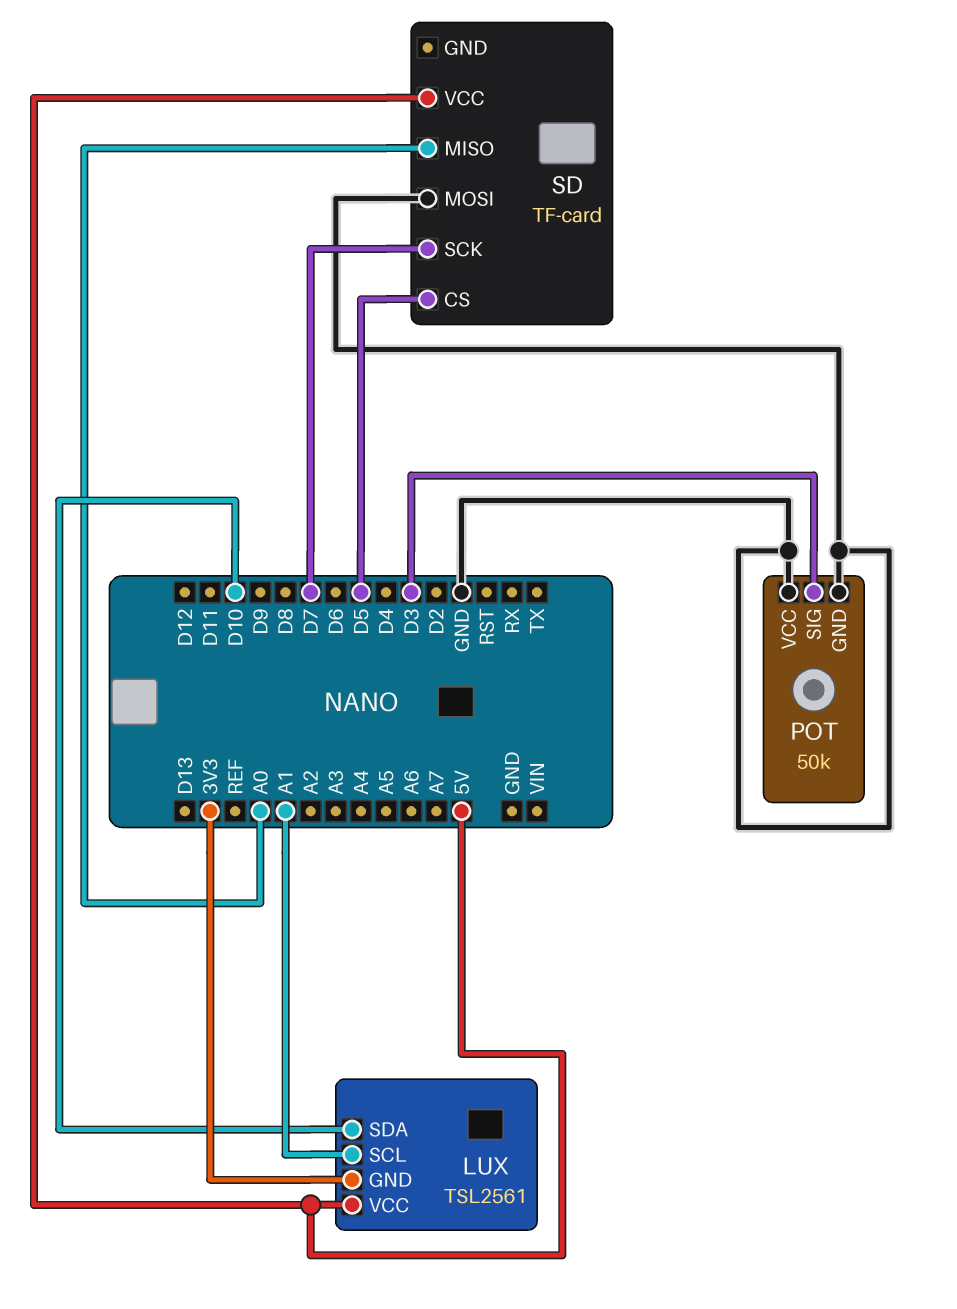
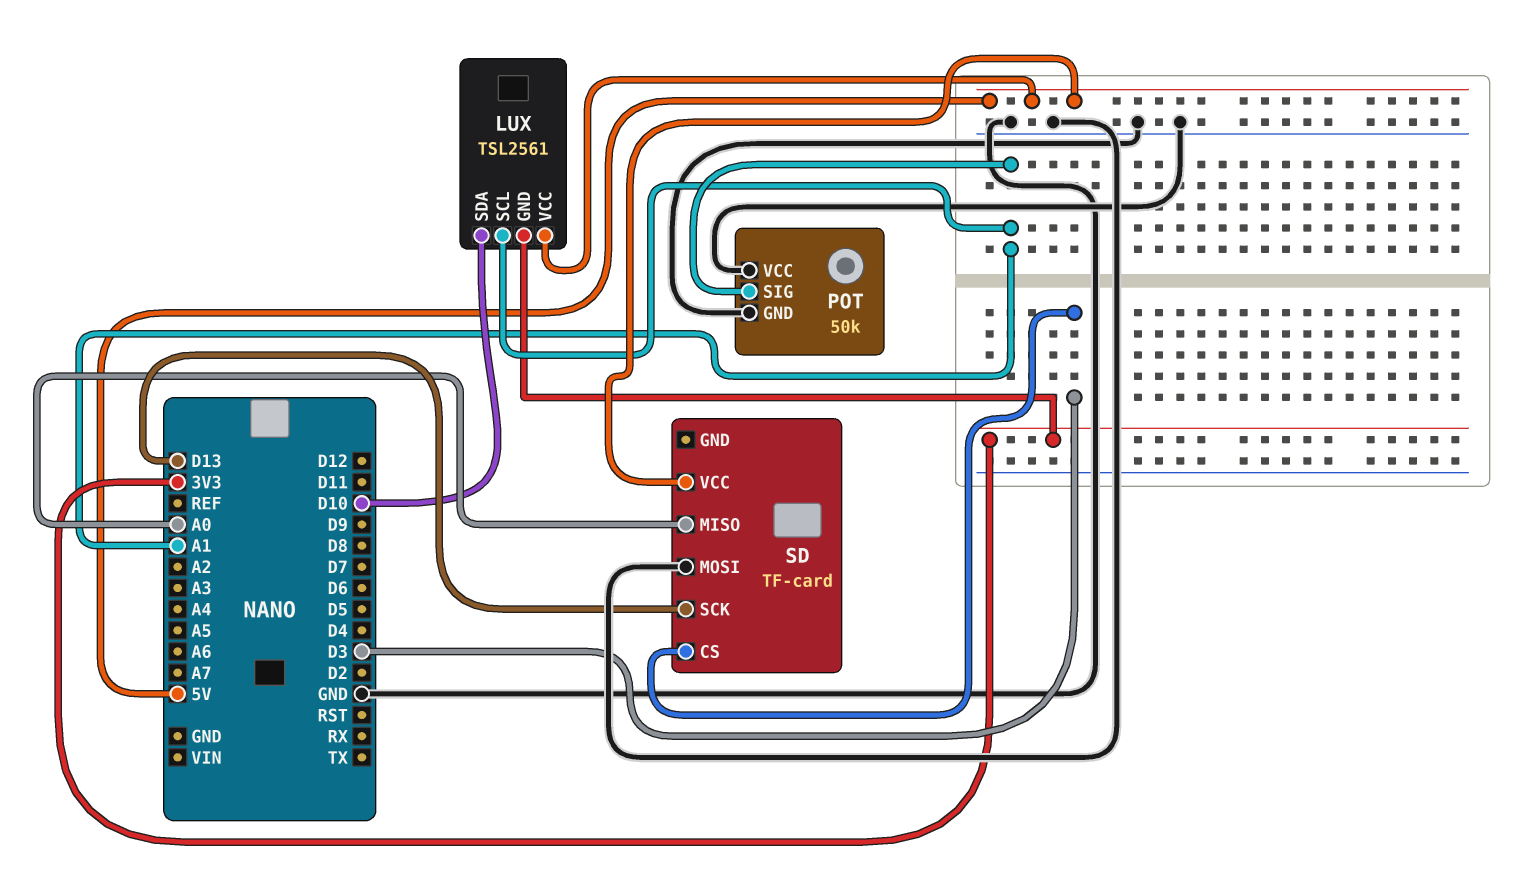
POT pin SIG: D3 -> A1
SD pin CS: D5 -> D3
SD pin SCK: D7 -> D13

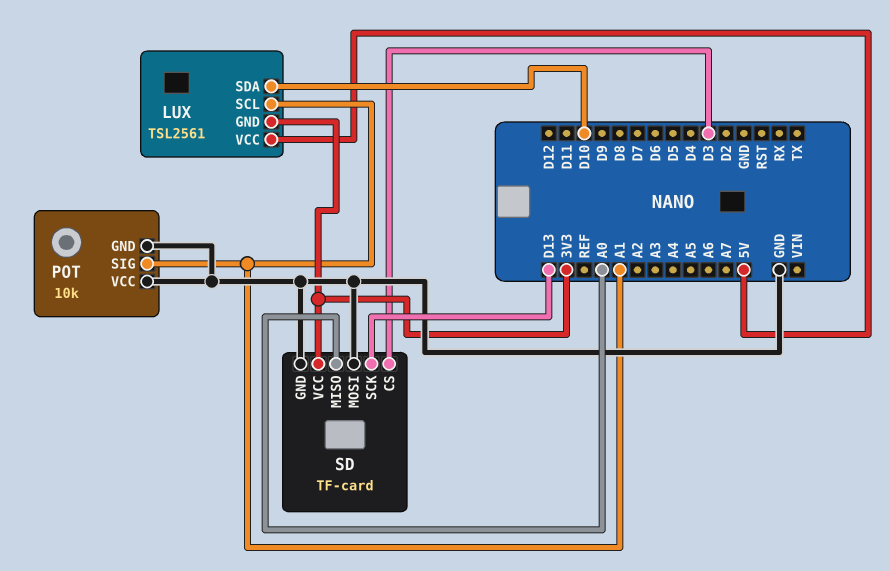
POT: 50k -> 10k
SD pin GND: none -> GND
SD pin VCC: 5V -> 3V3

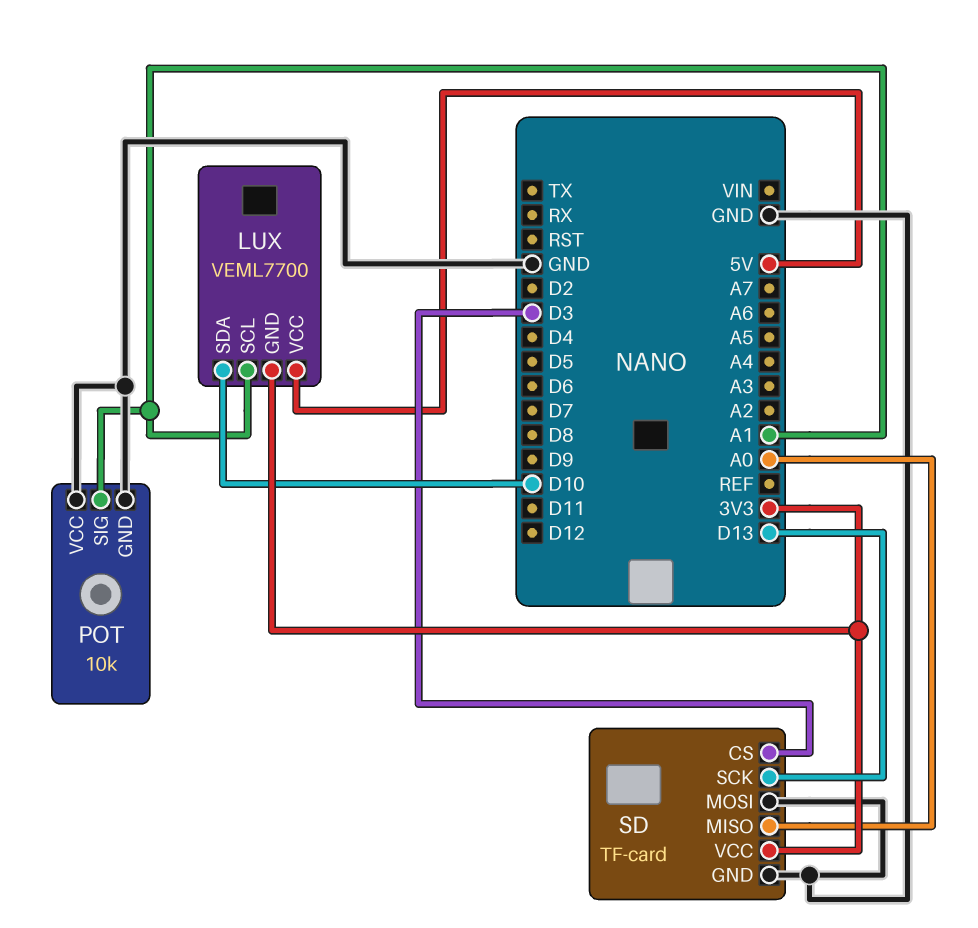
LUX: TSL2561 -> VEML7700

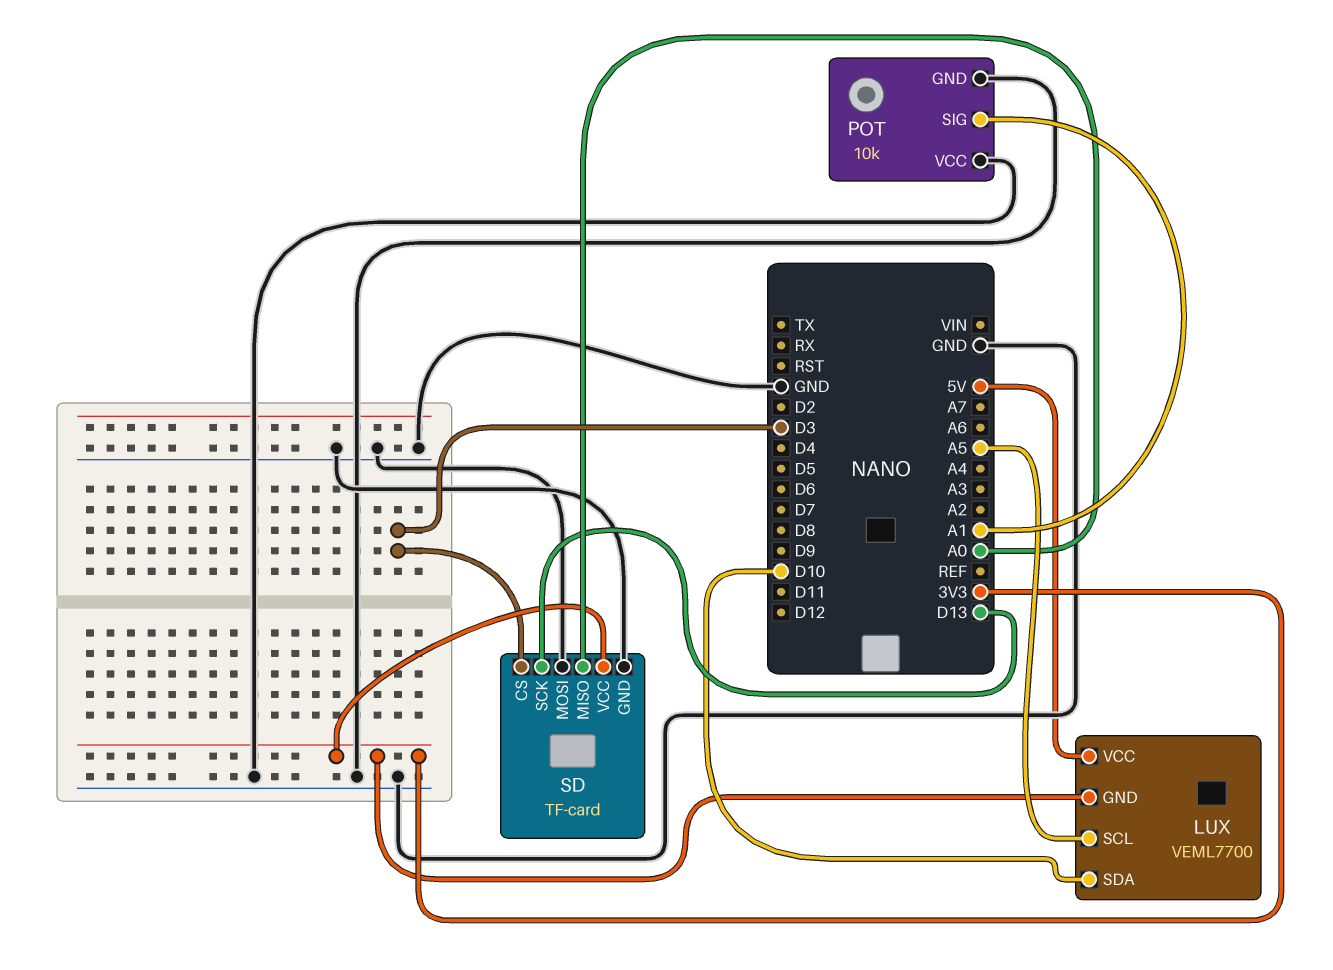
LUX pin SCL: A1 -> A5

